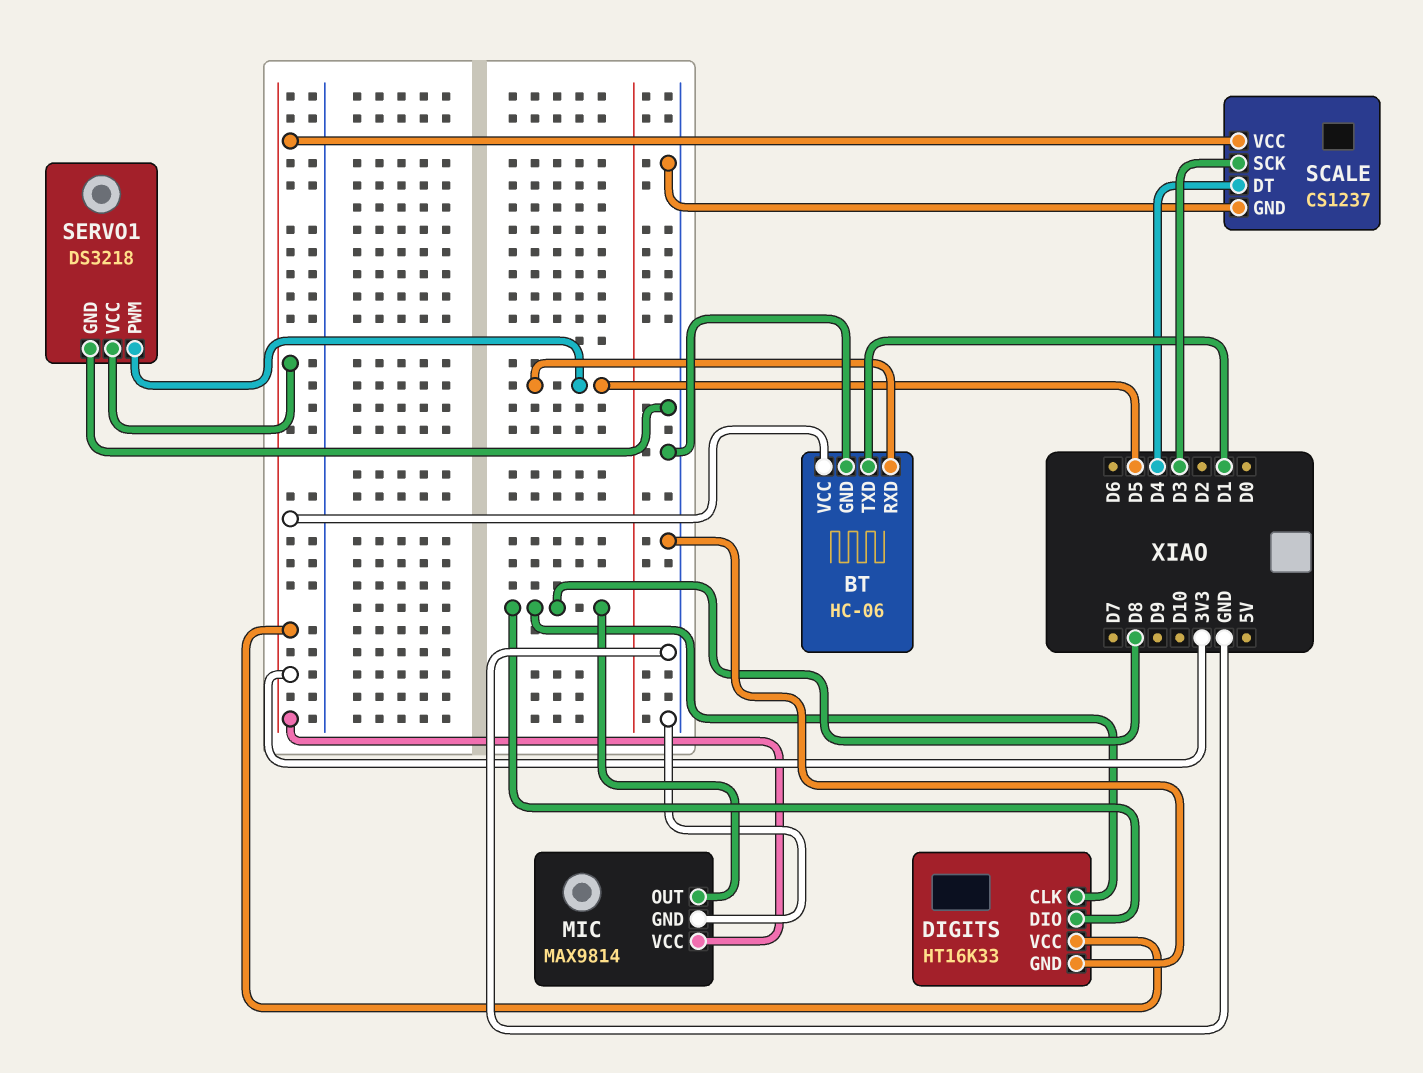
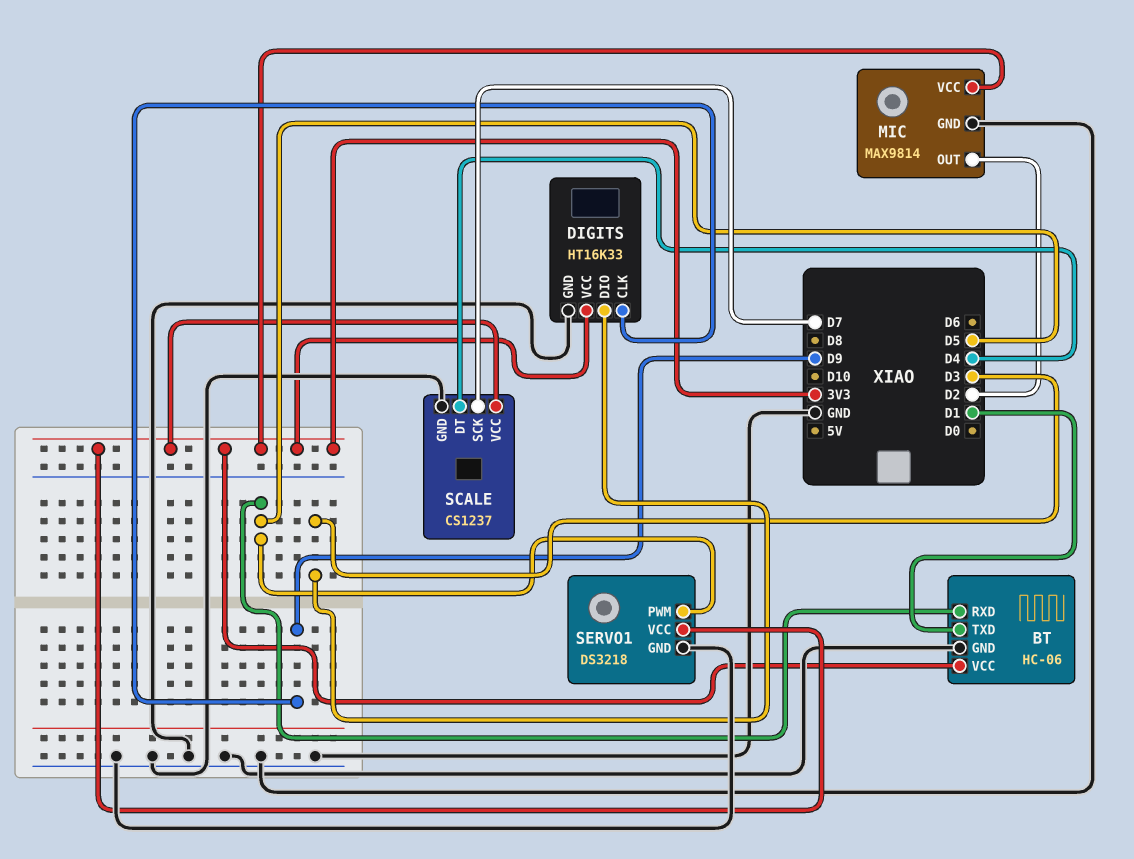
DIGITS pin CLK: D8 -> D9
DIGITS pin DIO: D8 -> D3
MIC pin OUT: D8 -> D2
SCALE pin SCK: D3 -> D7

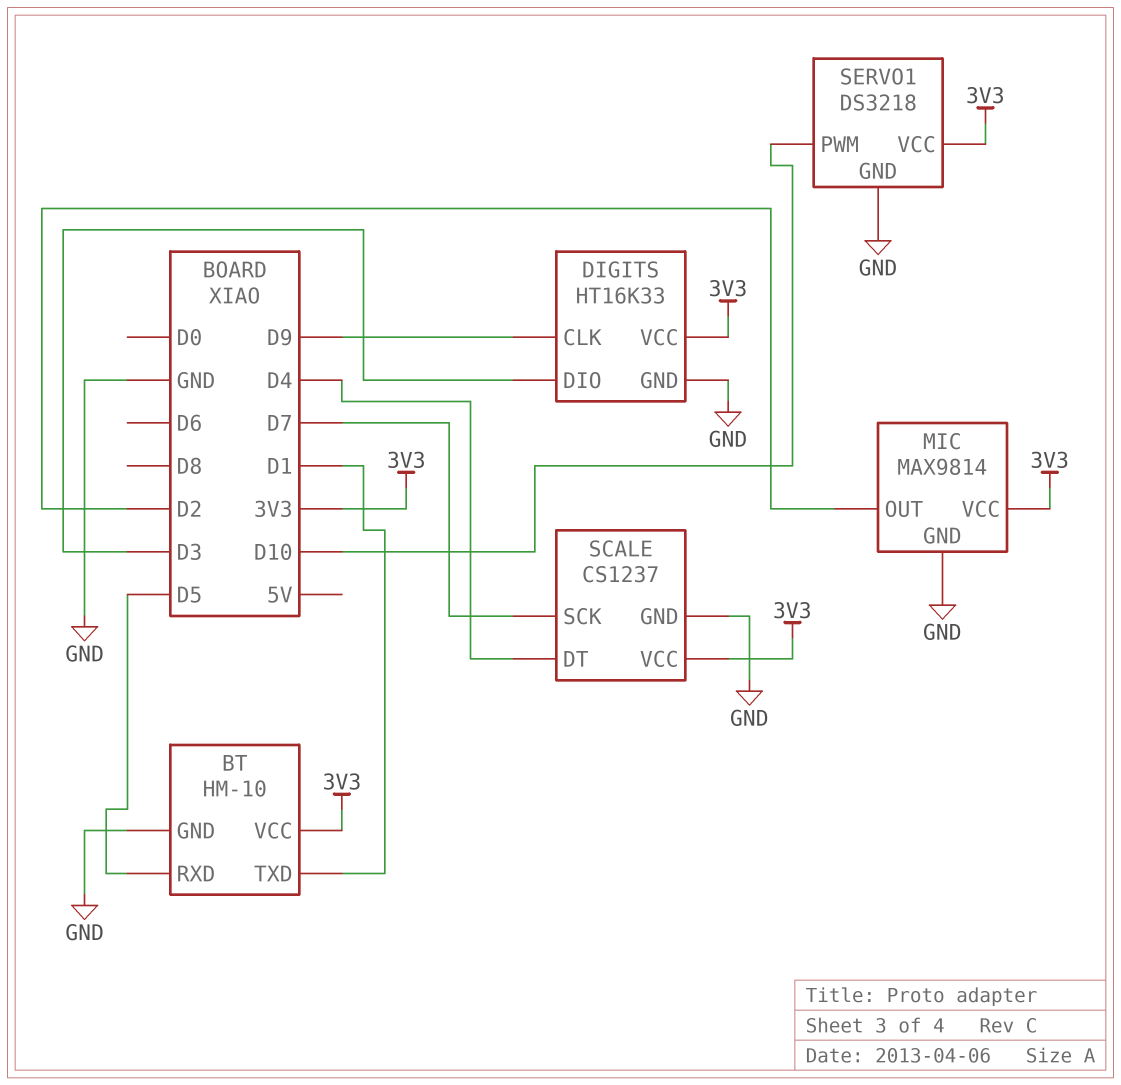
BT: HC-06 -> HM-10
SERVO1 pin PWM: D5 -> D10

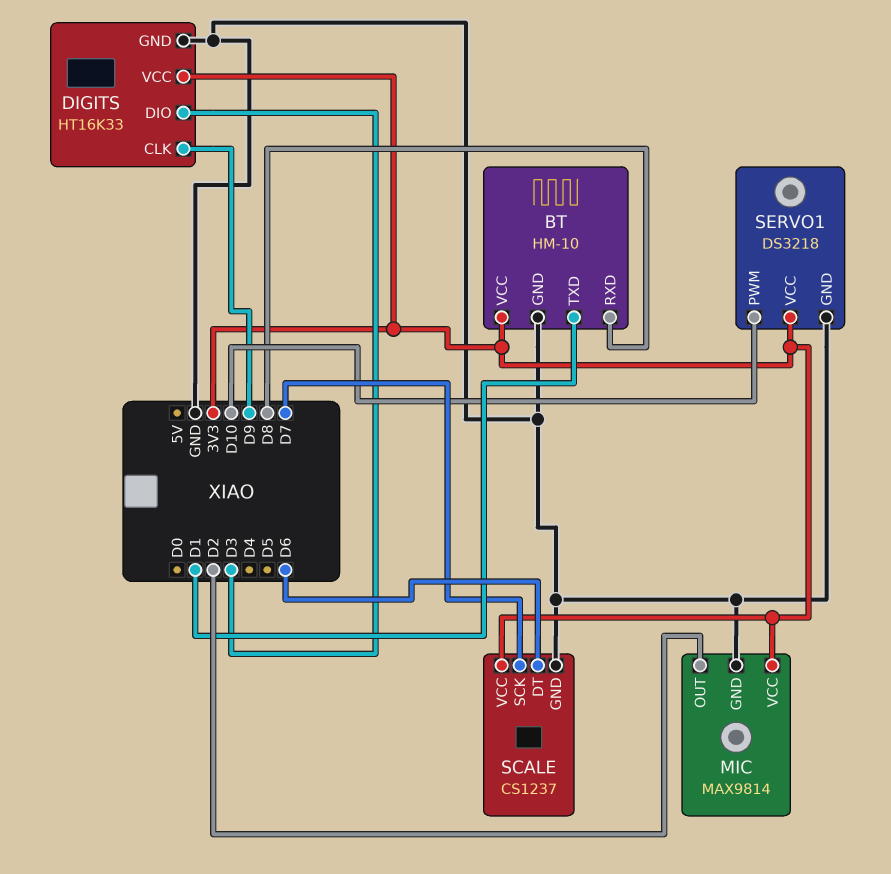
BT pin RXD: D5 -> D8
SCALE pin DT: D4 -> D6

